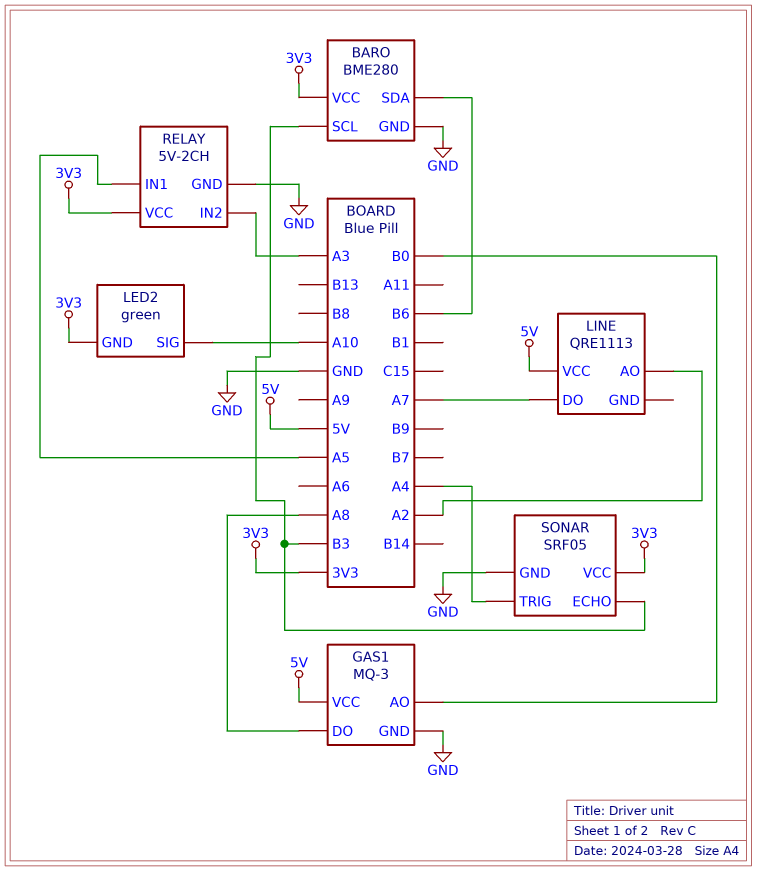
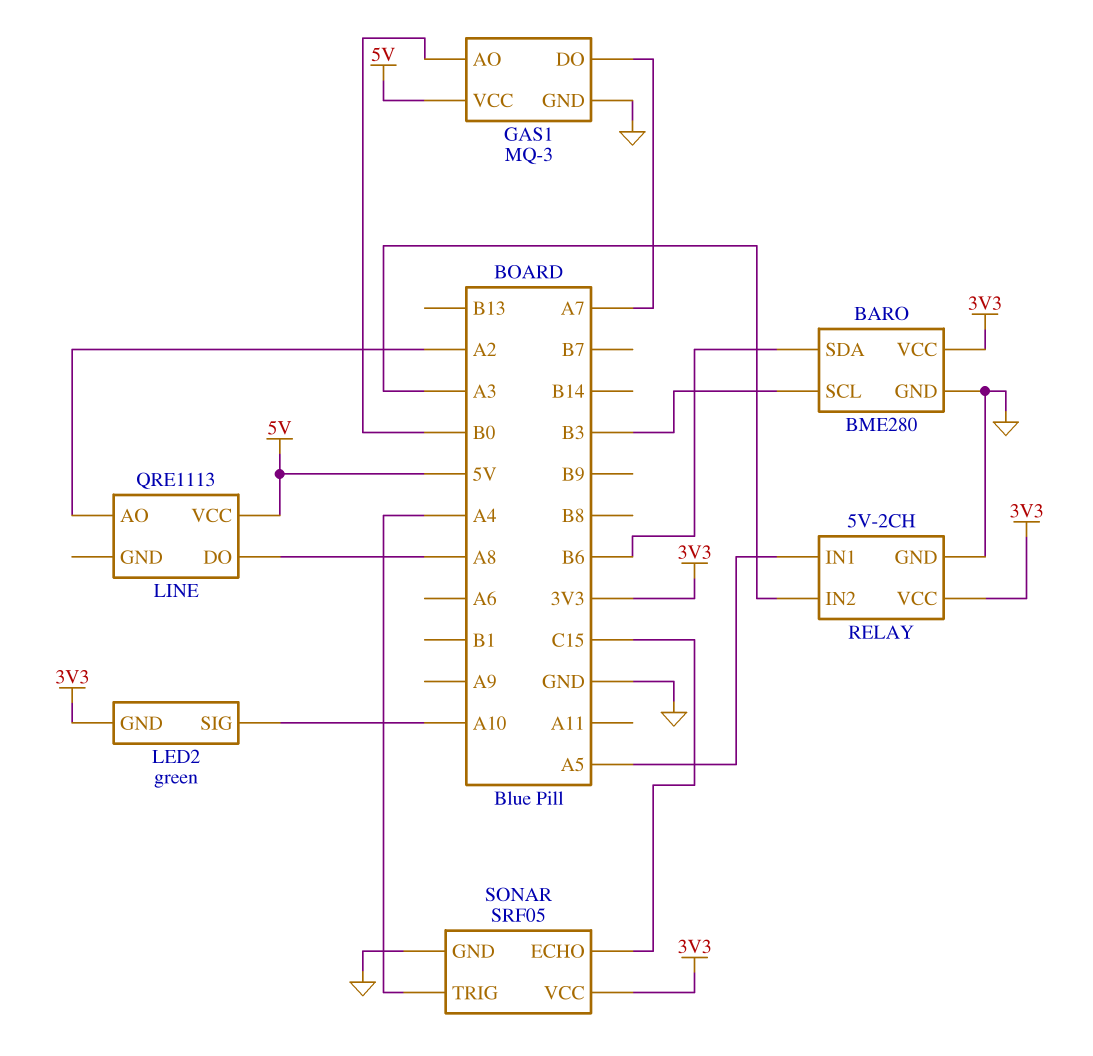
GAS1 pin DO: A8 -> A7
LINE pin DO: A7 -> A8
SONAR pin ECHO: B3 -> C15

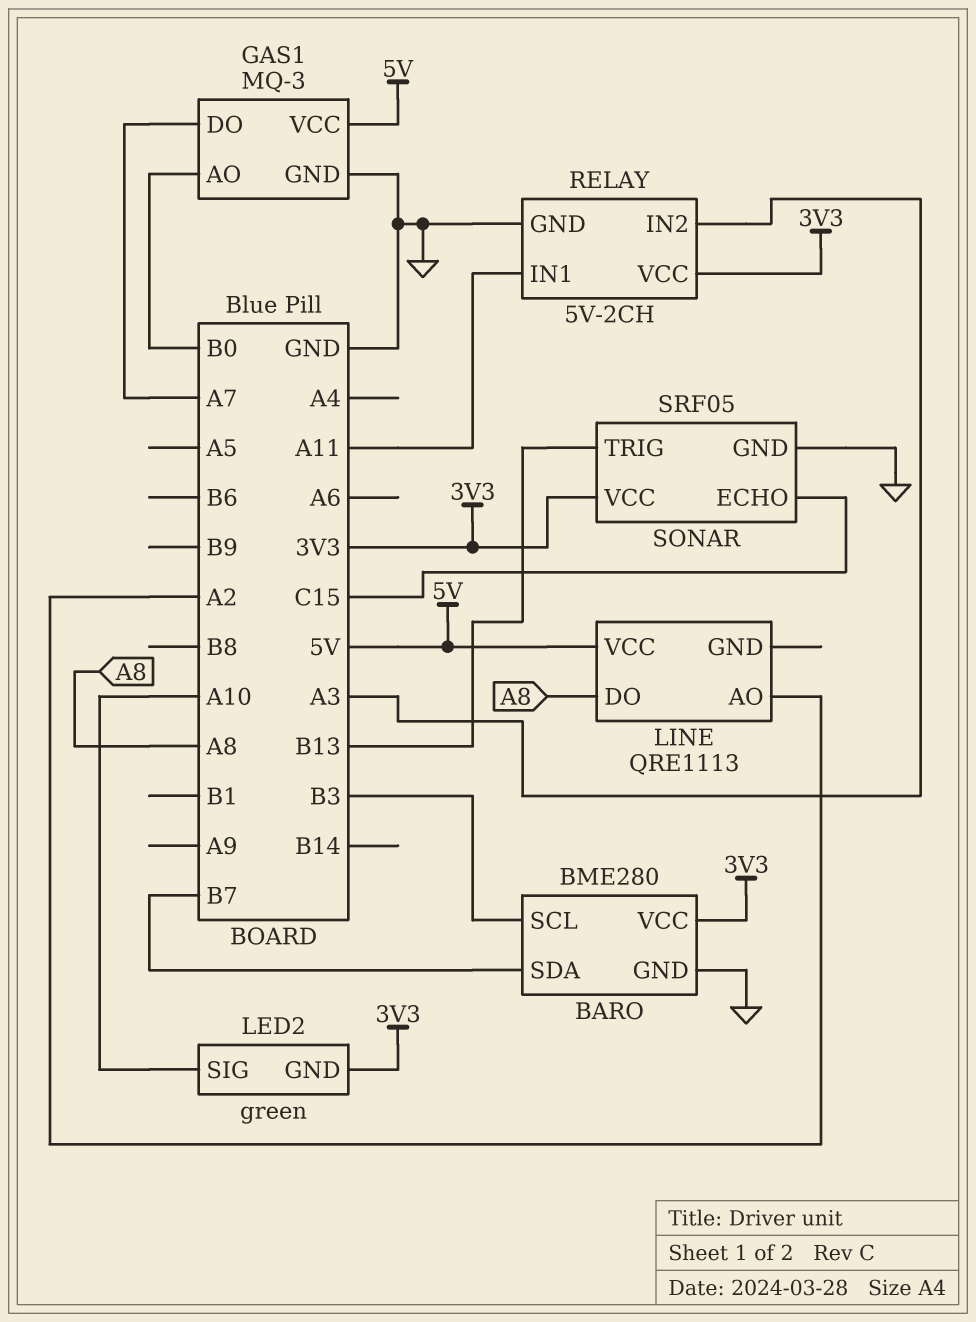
BARO pin SDA: B6 -> B7
RELAY pin IN1: A5 -> A11
SONAR pin TRIG: A4 -> B13

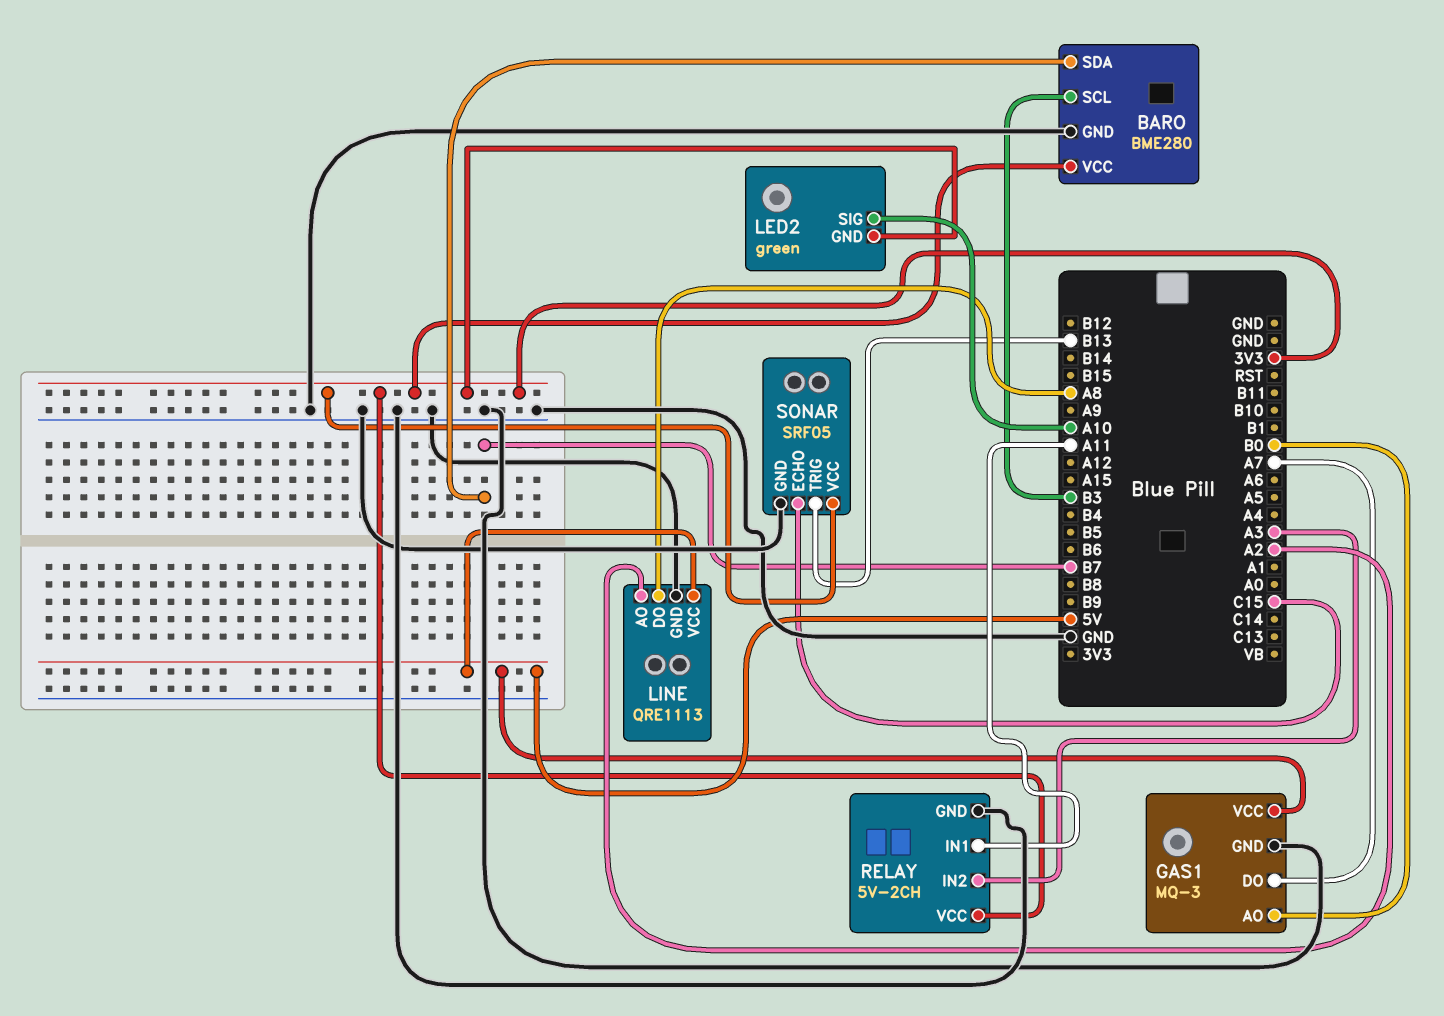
LINE pin GND: none -> GND

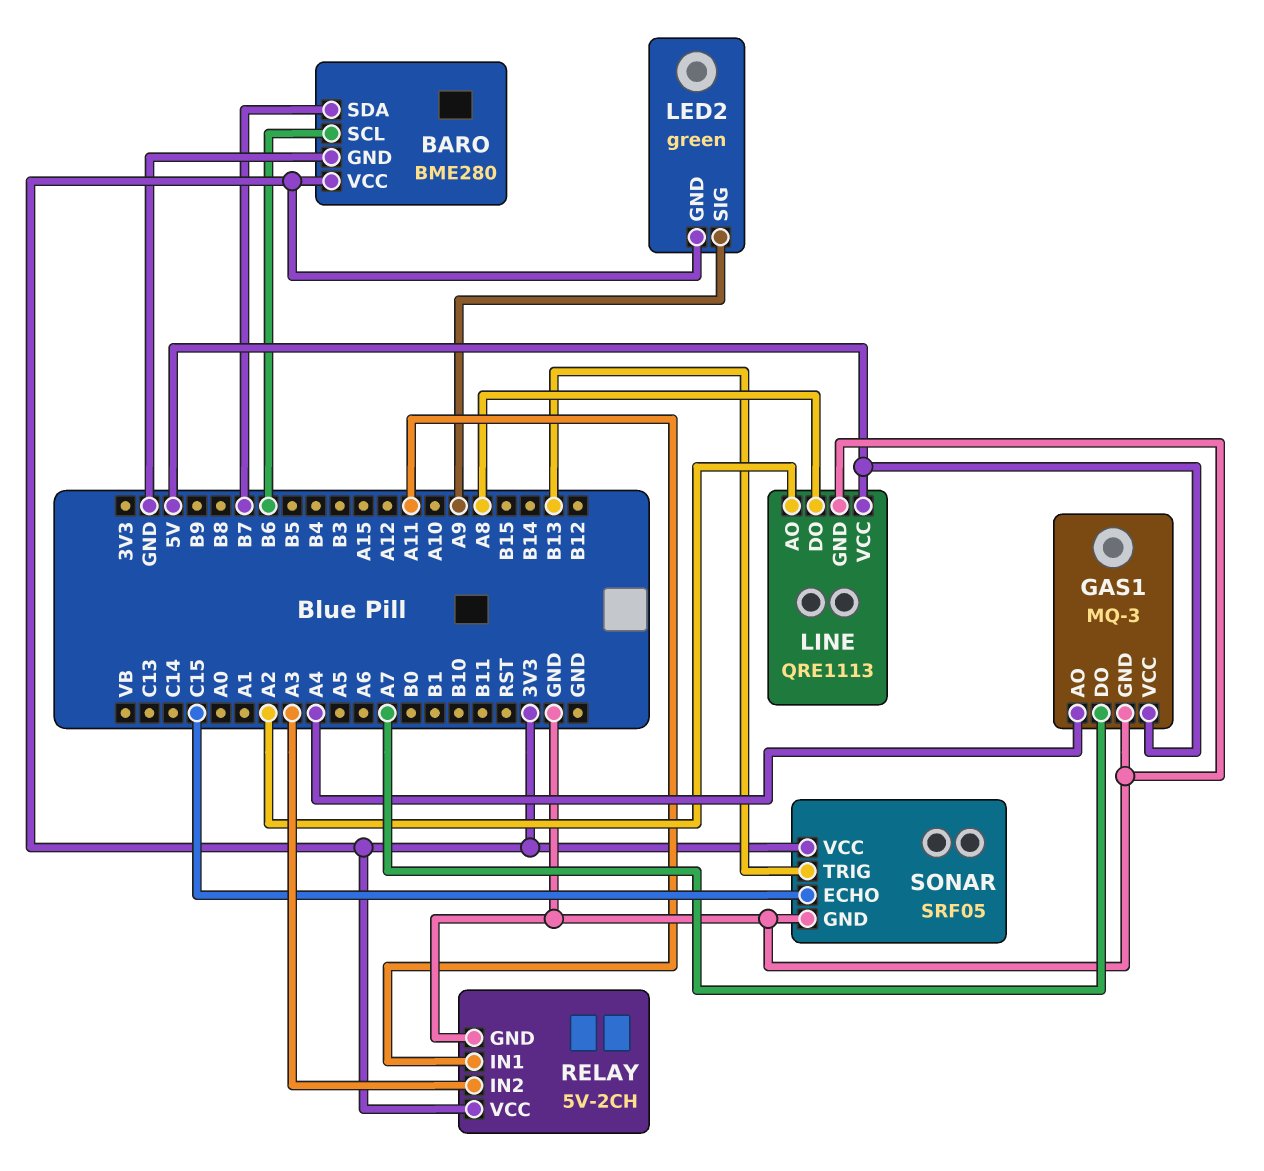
BARO pin SCL: B3 -> B6
GAS1 pin AO: B0 -> A4
LED2 pin SIG: A10 -> A9

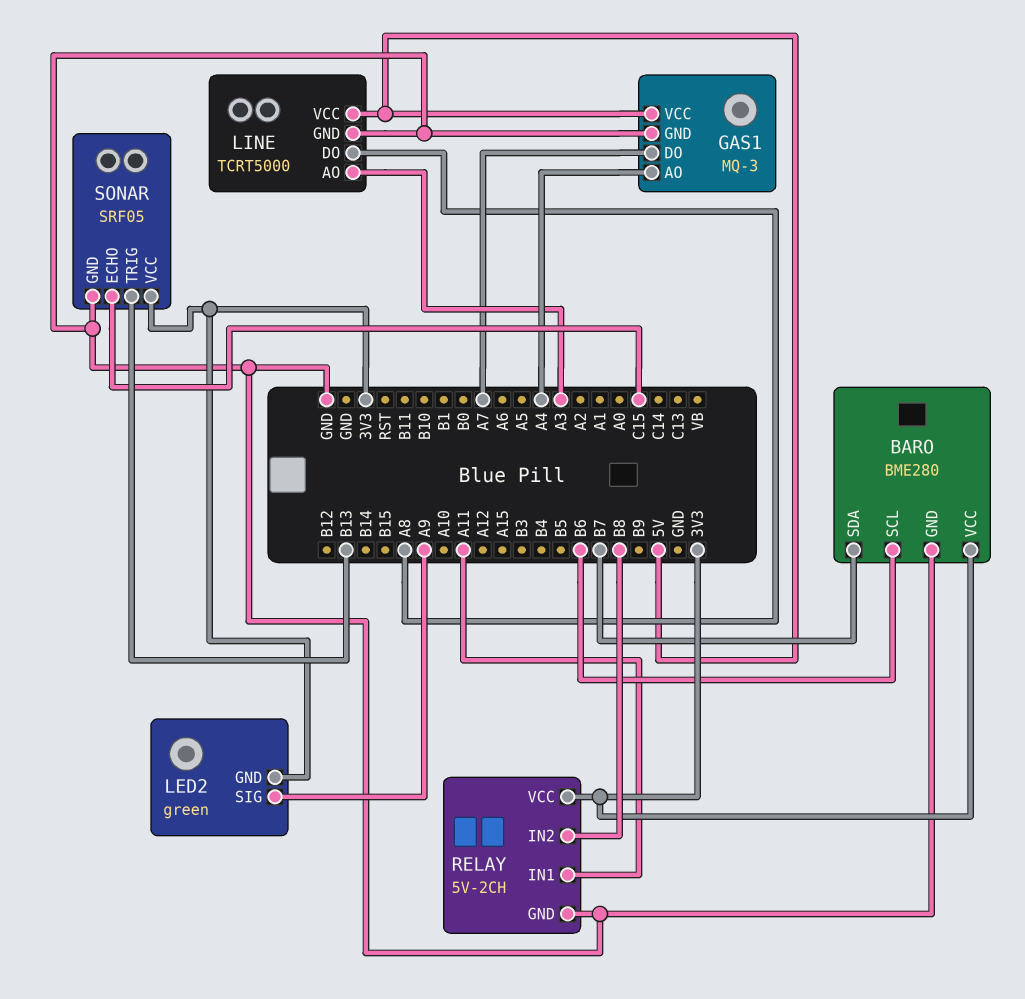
LINE: QRE1113 -> TCRT5000
LINE pin AO: A2 -> A3
RELAY pin IN2: A3 -> B8

